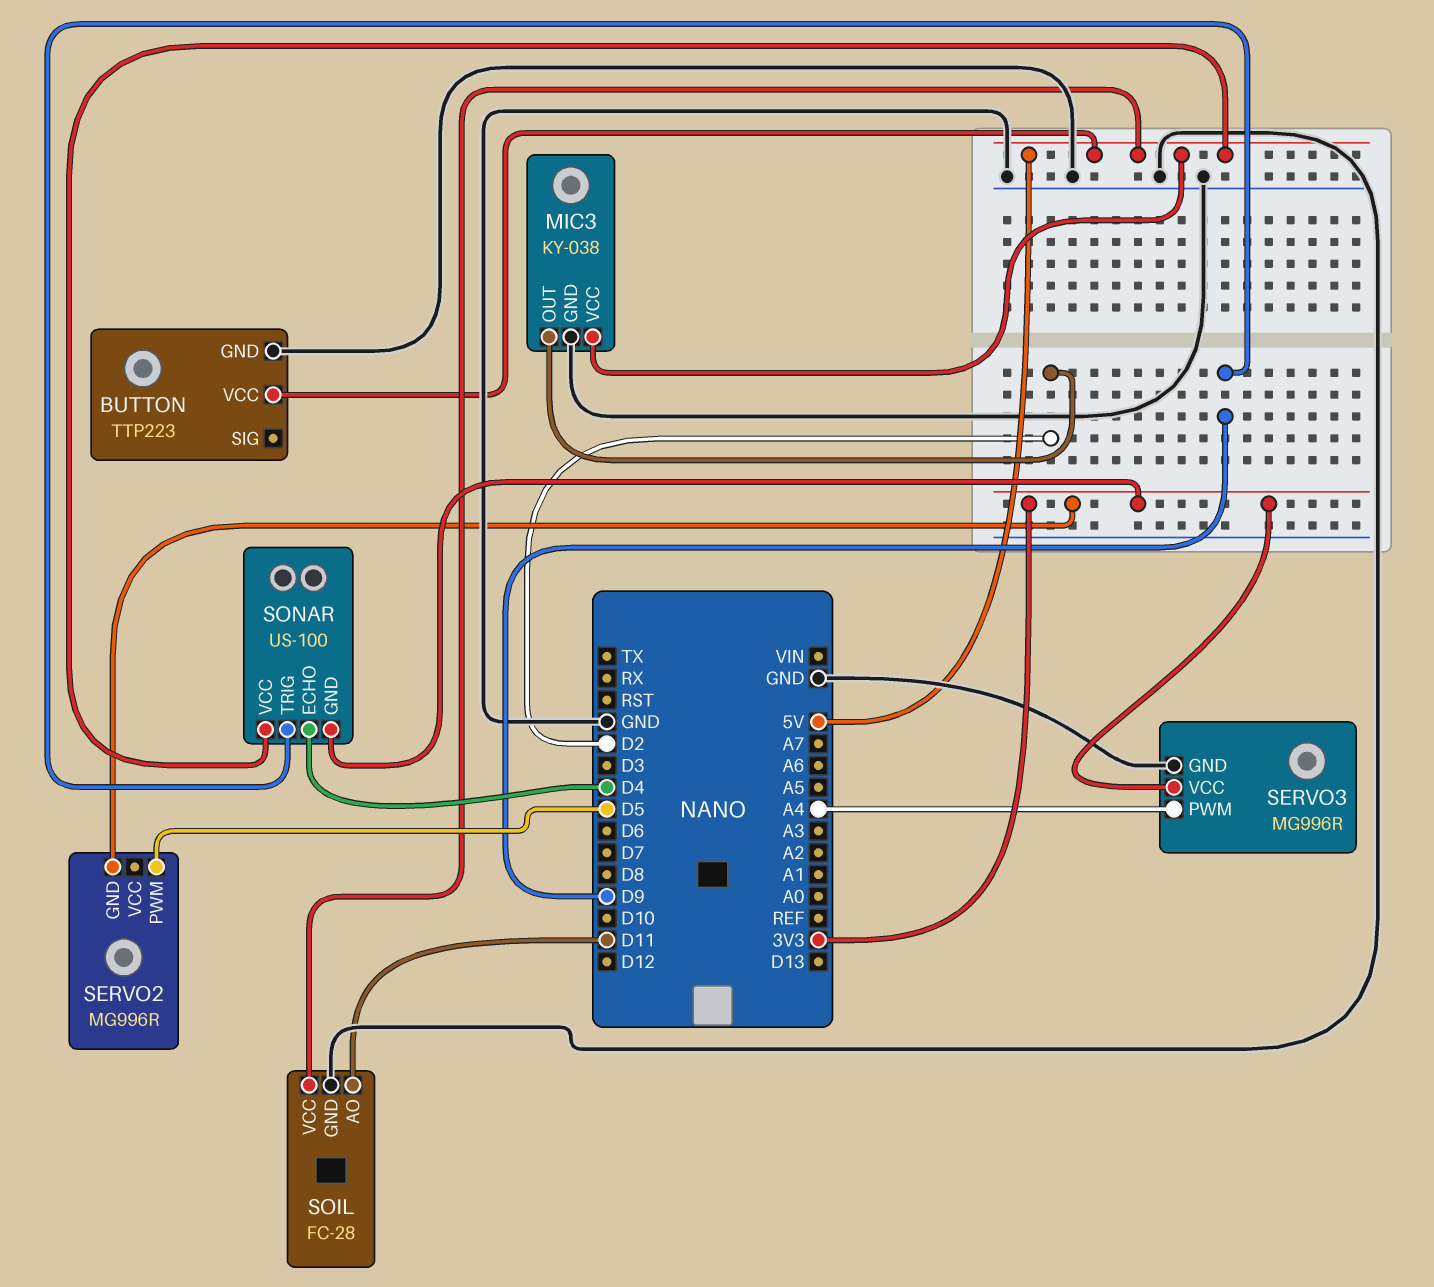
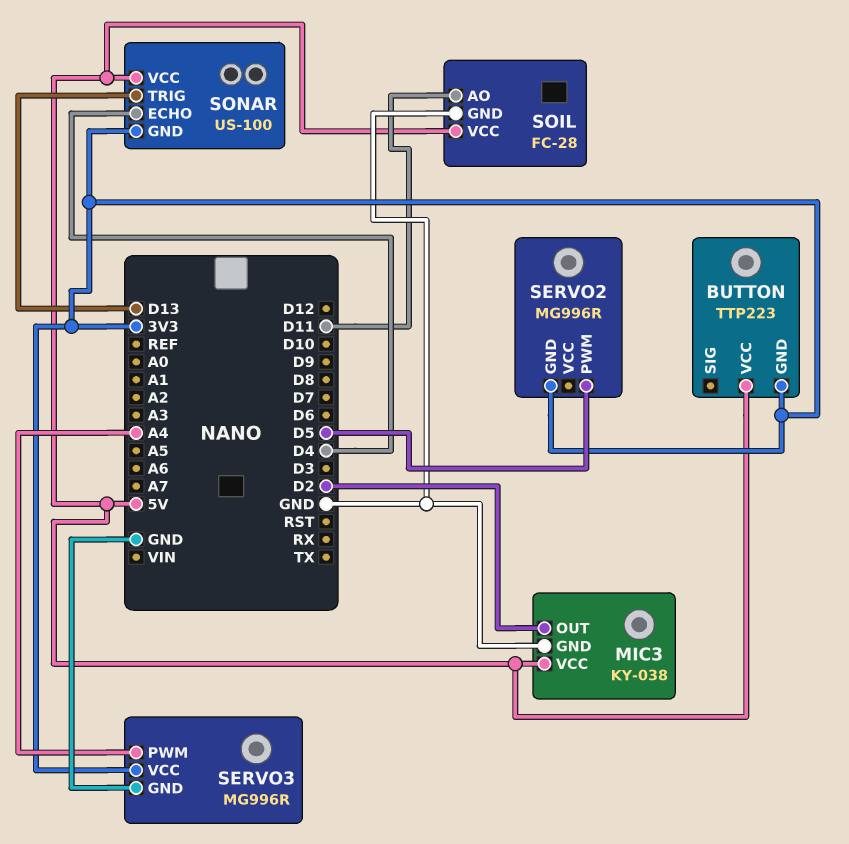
BUTTON pin GND: GND -> 3V3
SONAR pin TRIG: D9 -> D13

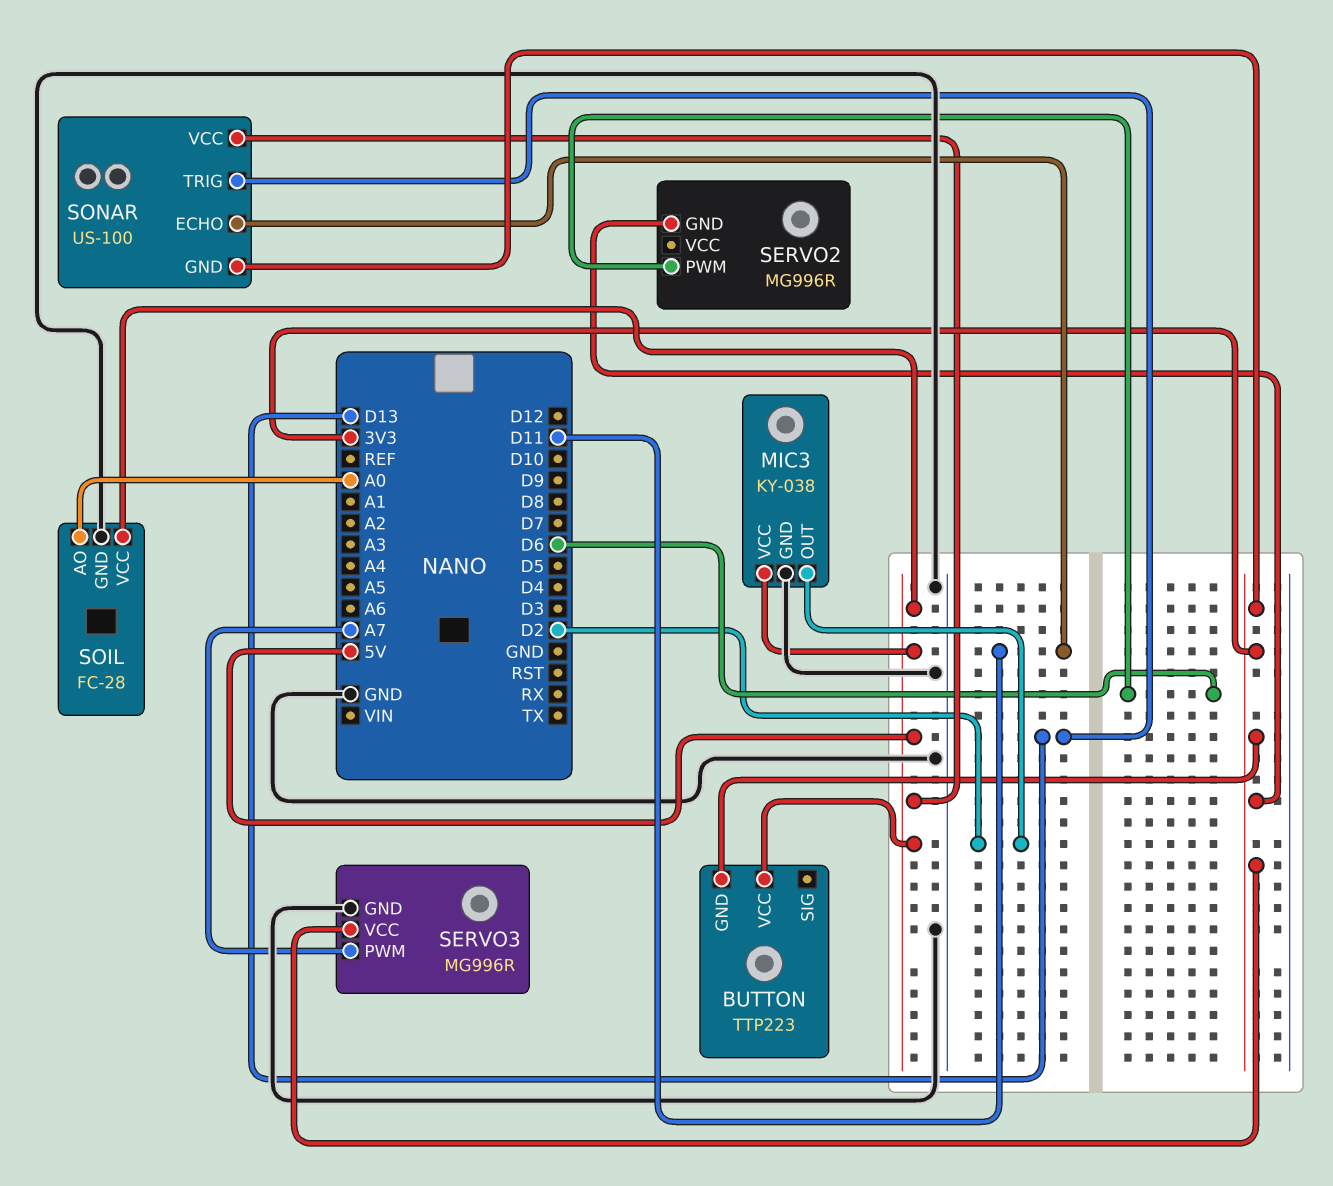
SERVO2 pin PWM: D5 -> D6
SERVO3 pin PWM: A4 -> A7
SOIL pin AO: D11 -> A0
SONAR pin ECHO: D4 -> D11

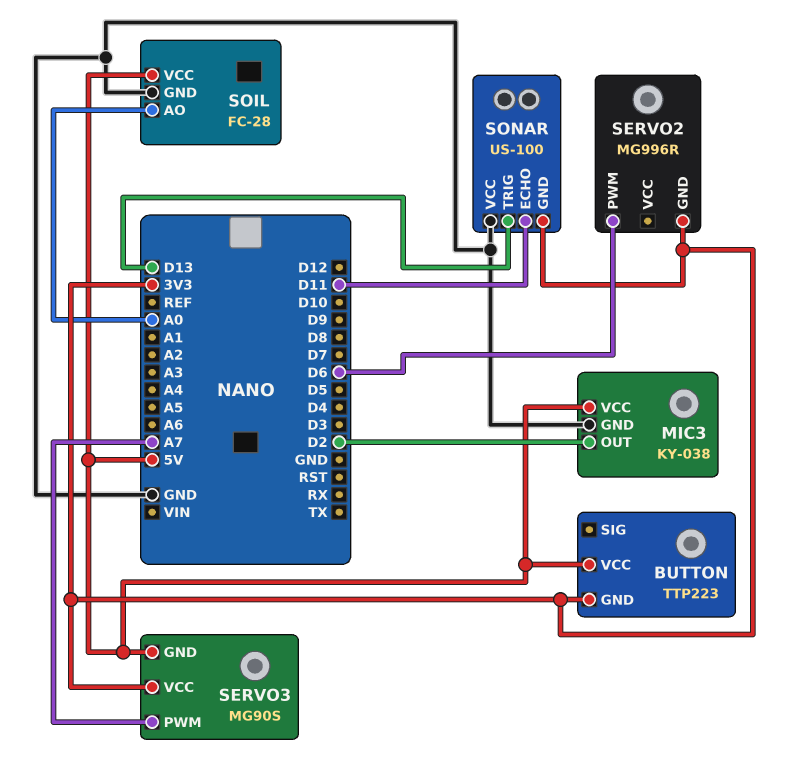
SERVO3: MG996R -> MG90S
SERVO3 pin GND: GND -> 5V
SONAR pin VCC: 5V -> GND

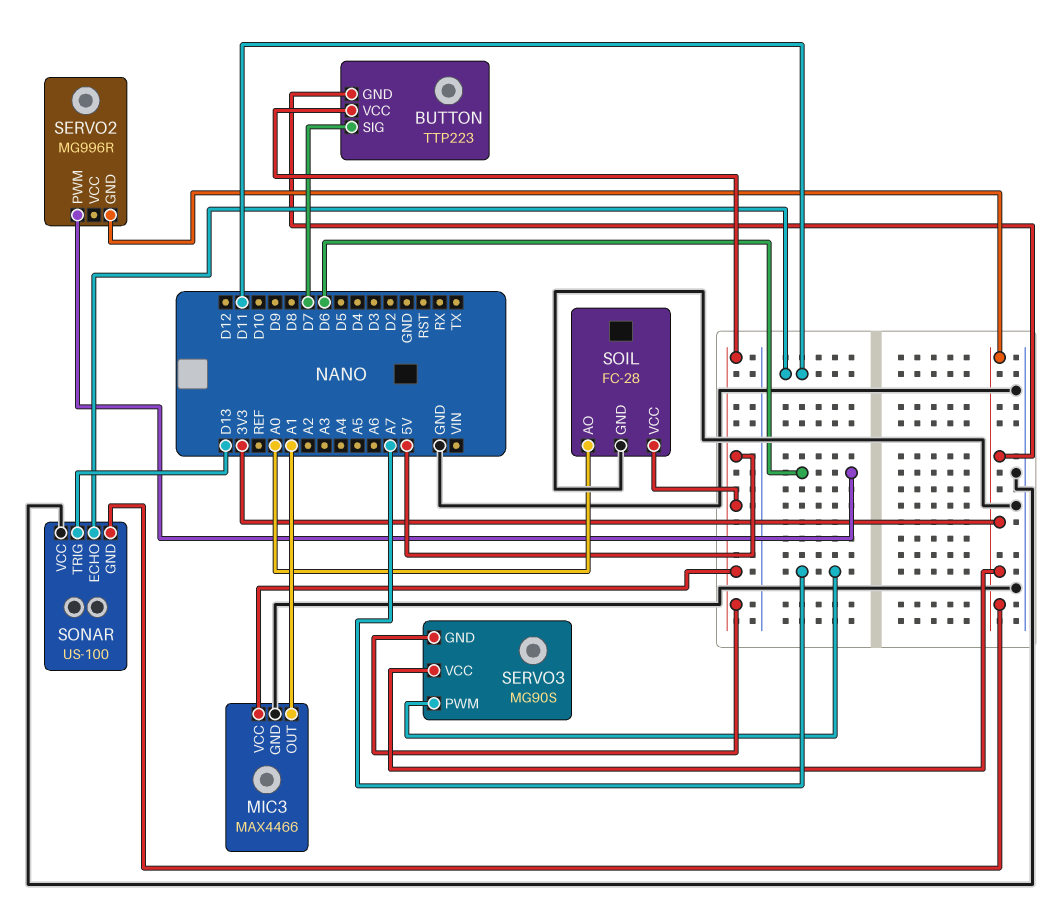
BUTTON pin SIG: none -> D7
MIC3: KY-038 -> MAX4466
MIC3 pin OUT: D2 -> A1

